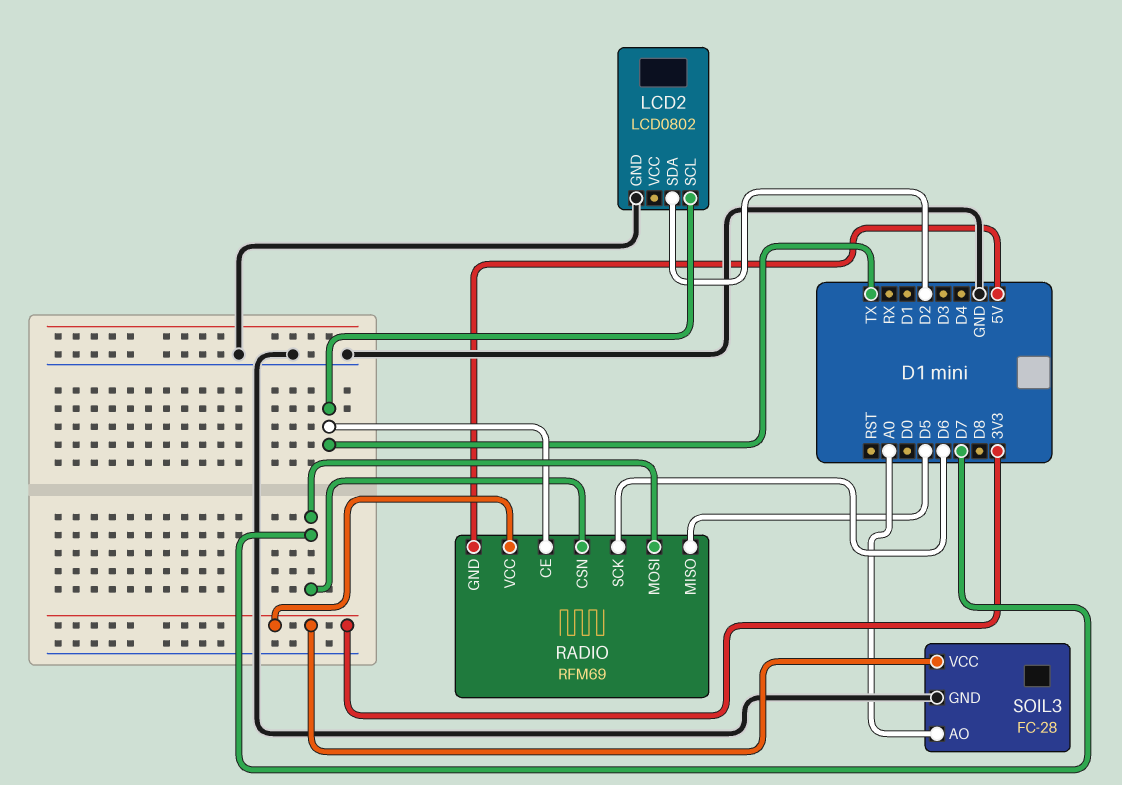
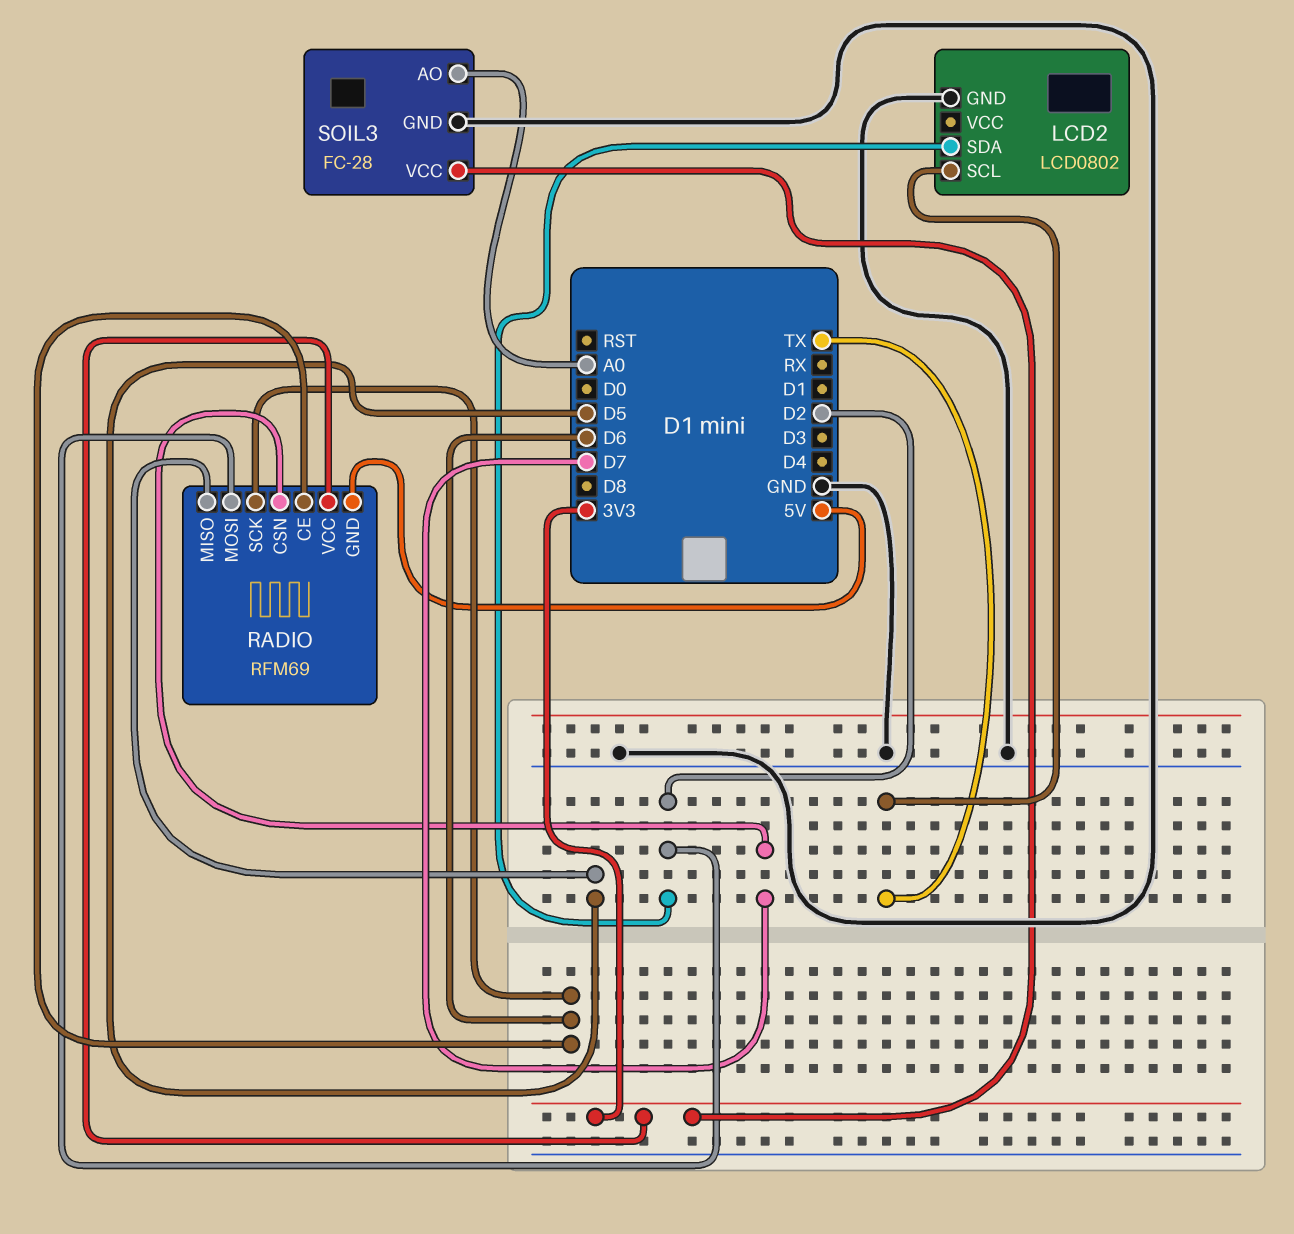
RADIO pin CE: TX -> D6
RADIO pin MOSI: D7 -> D2

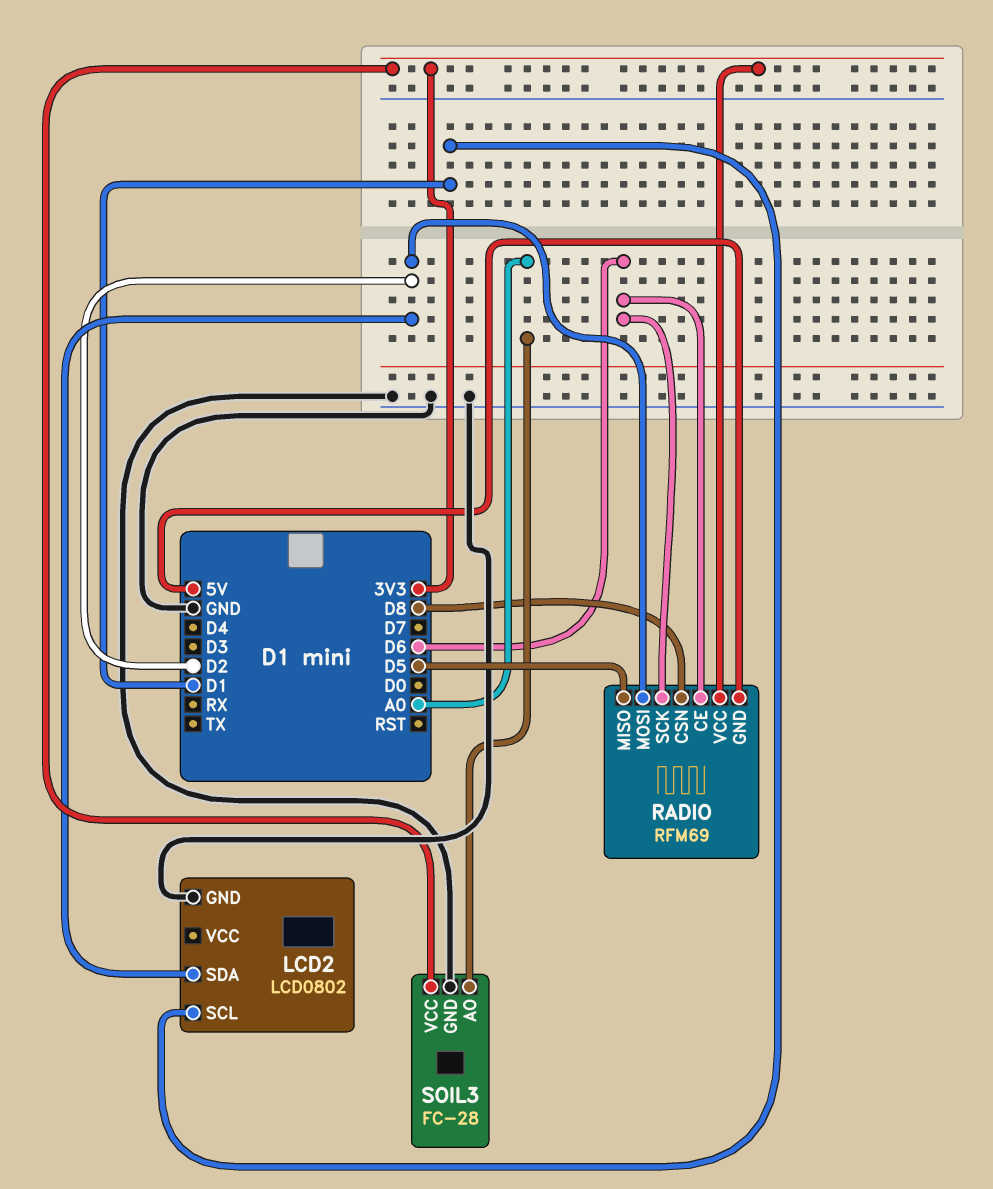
LCD2 pin SCL: TX -> D1
RADIO pin CSN: D7 -> D8

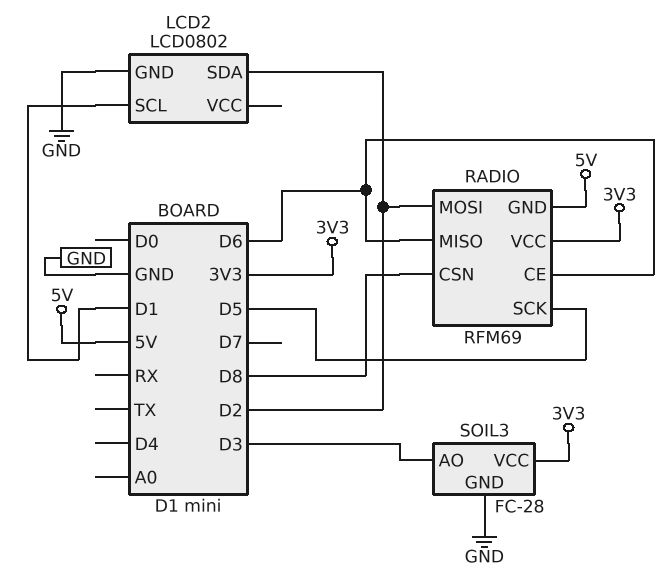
RADIO pin MISO: D5 -> D6
RADIO pin SCK: D6 -> D5
SOIL3 pin AO: A0 -> D3

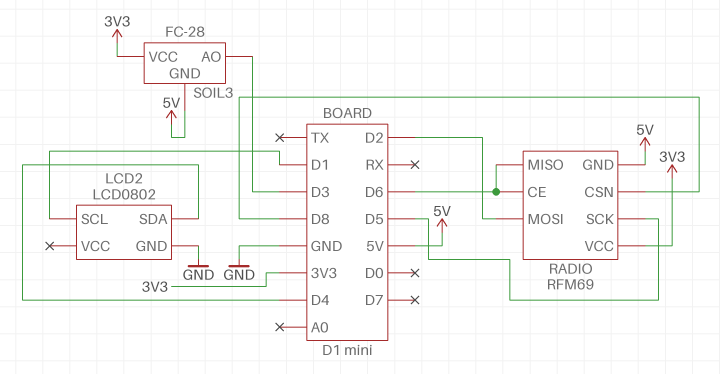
LCD2 pin SDA: D2 -> D4
SOIL3 pin GND: GND -> 5V

